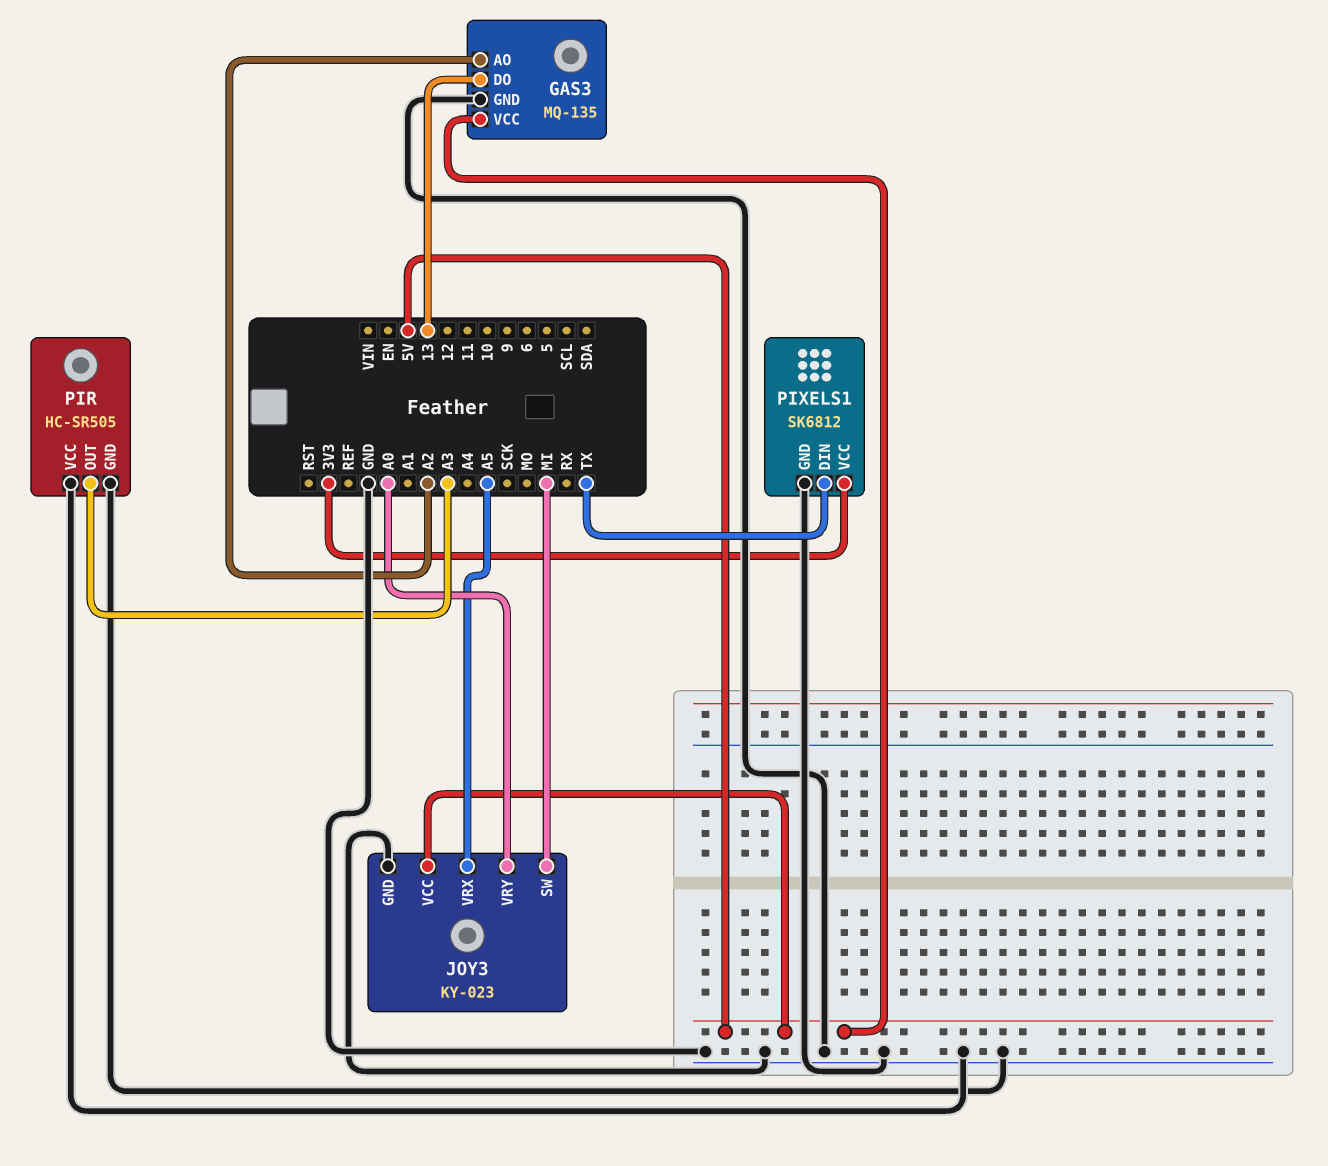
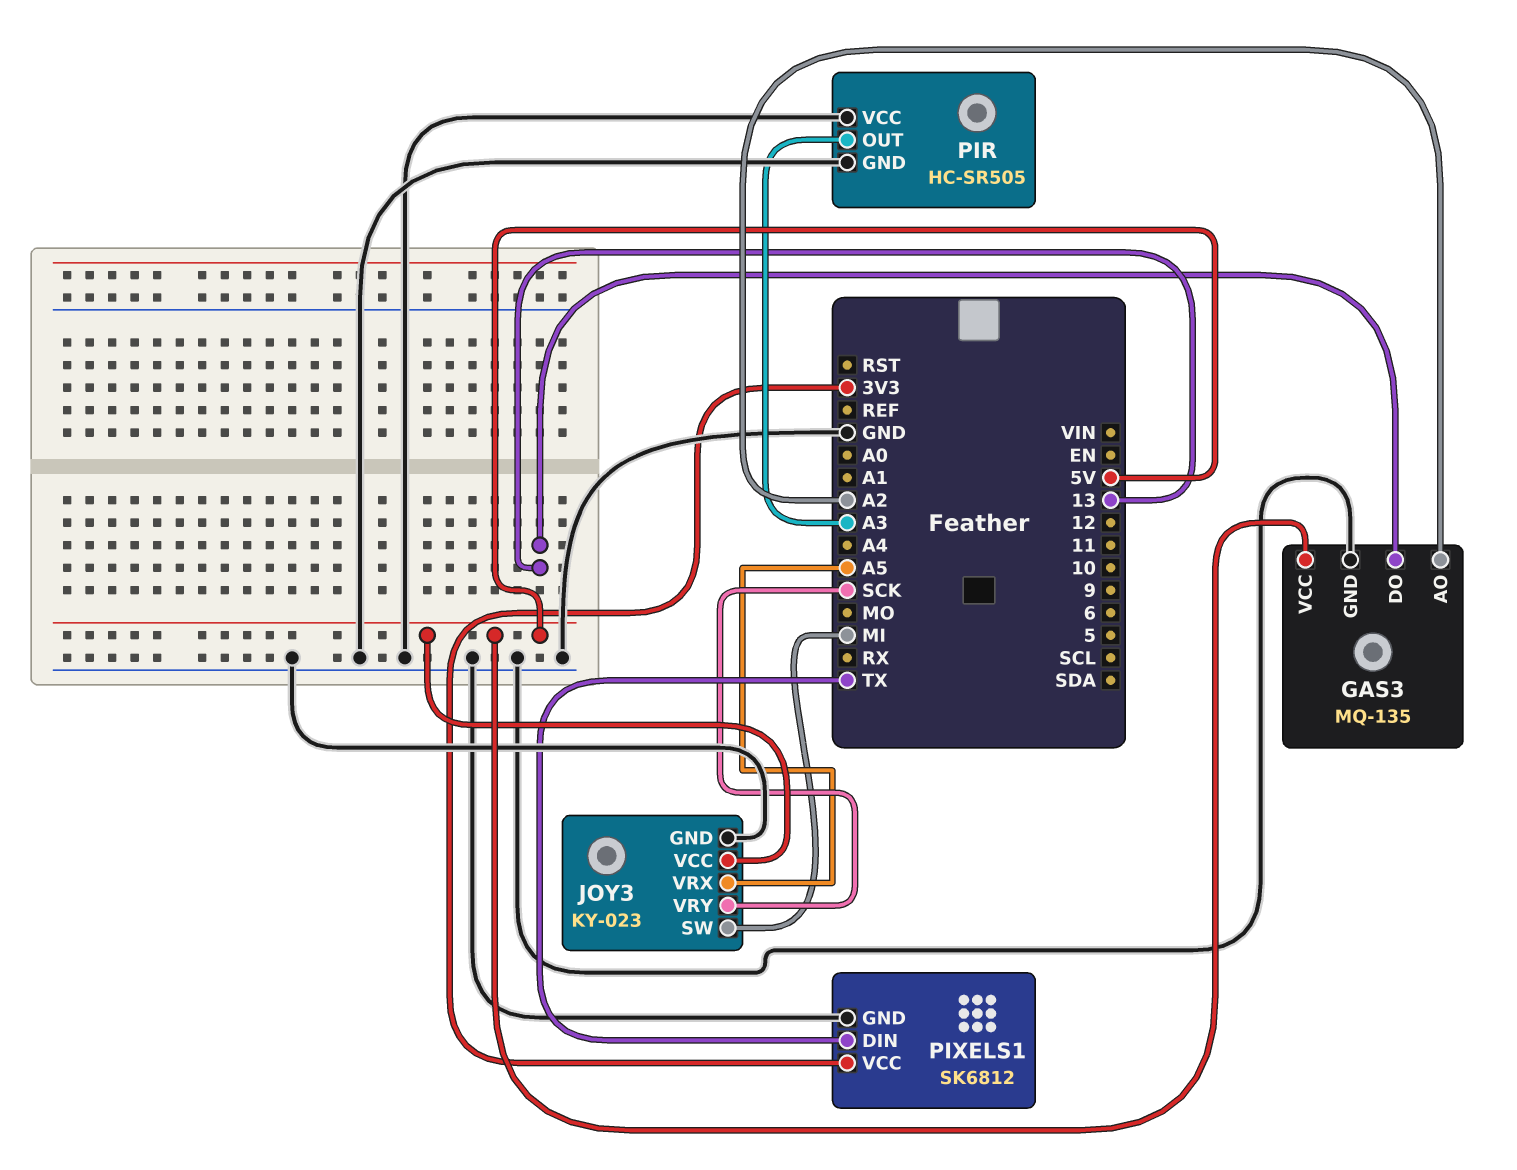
JOY3 pin VRY: A0 -> SCK

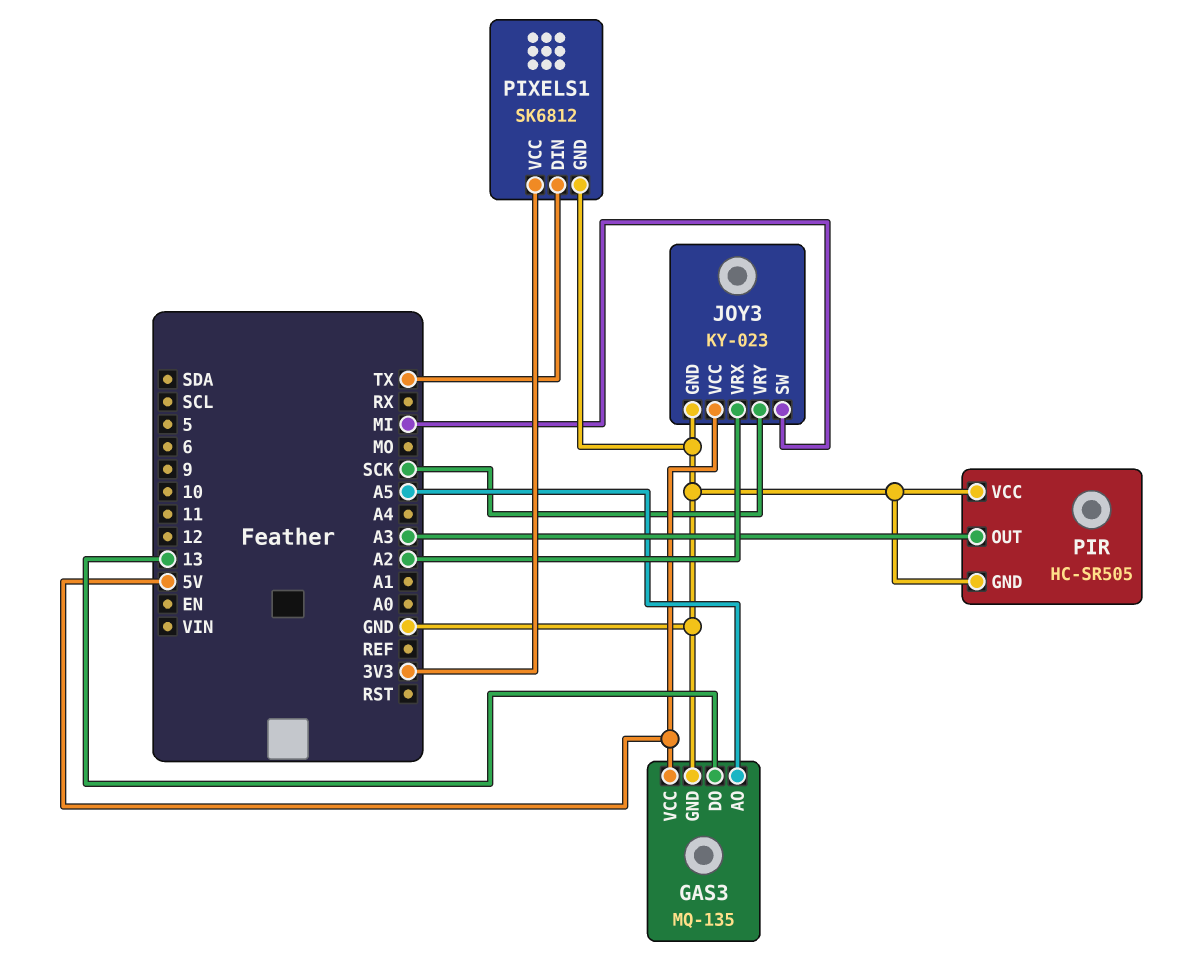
GAS3 pin AO: A2 -> A5
JOY3 pin VRX: A5 -> A2

